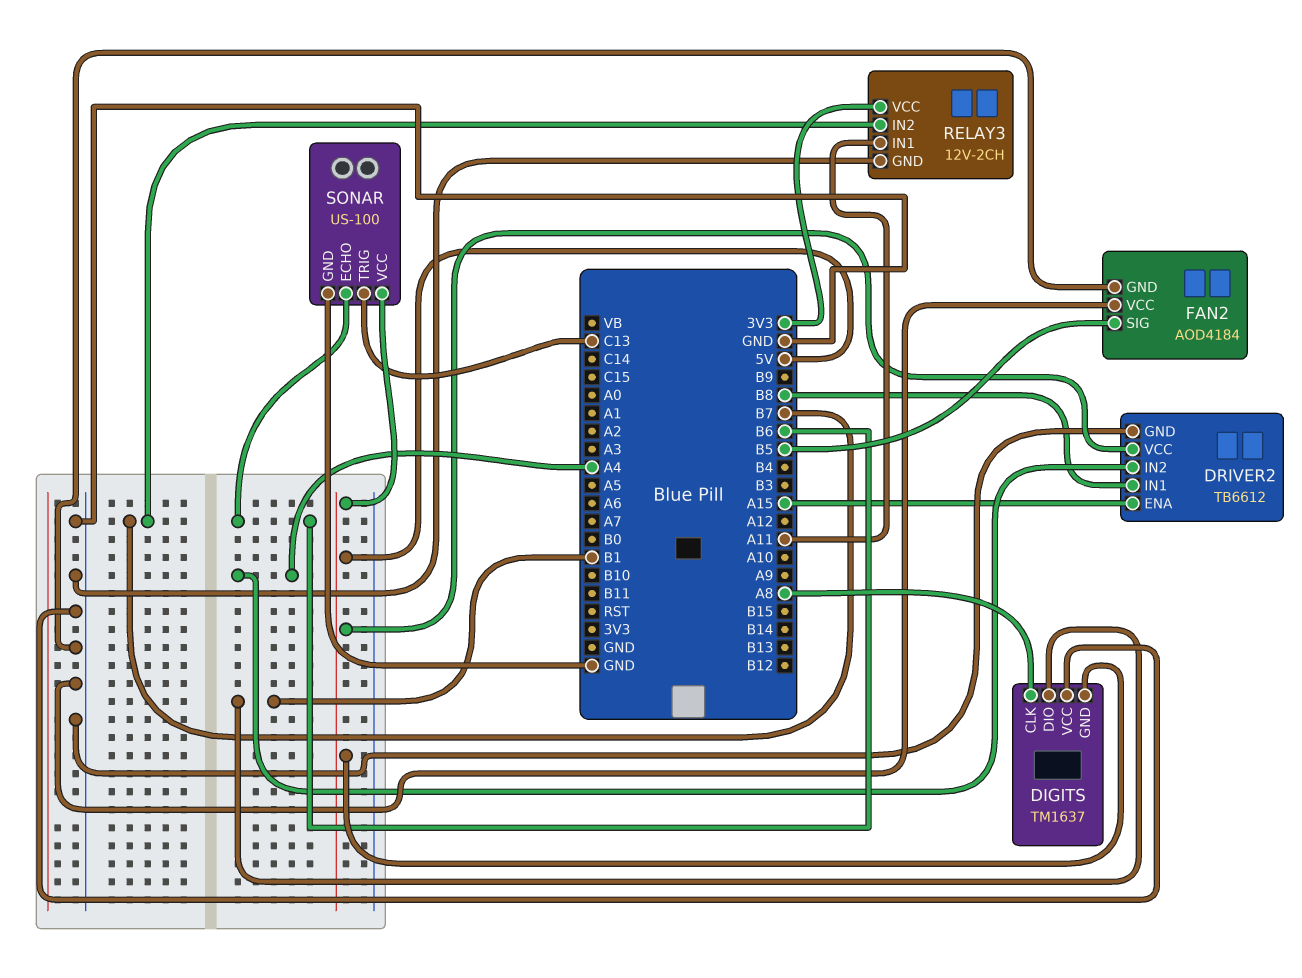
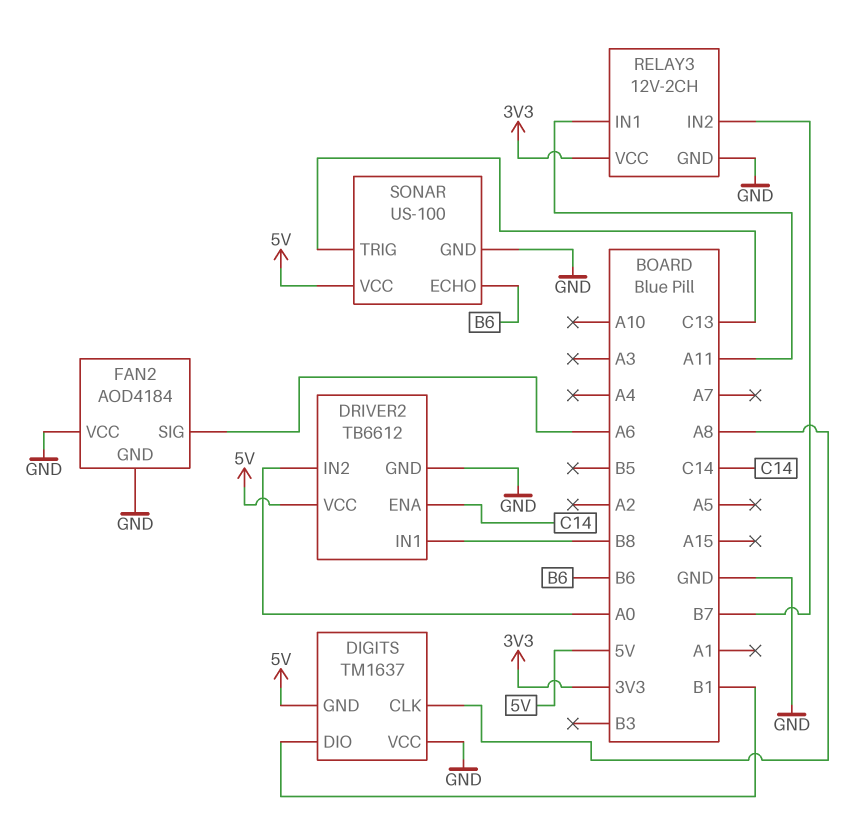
DRIVER2 pin ENA: A15 -> C14
DRIVER2 pin IN2: A4 -> A0
FAN2 pin SIG: B5 -> A6

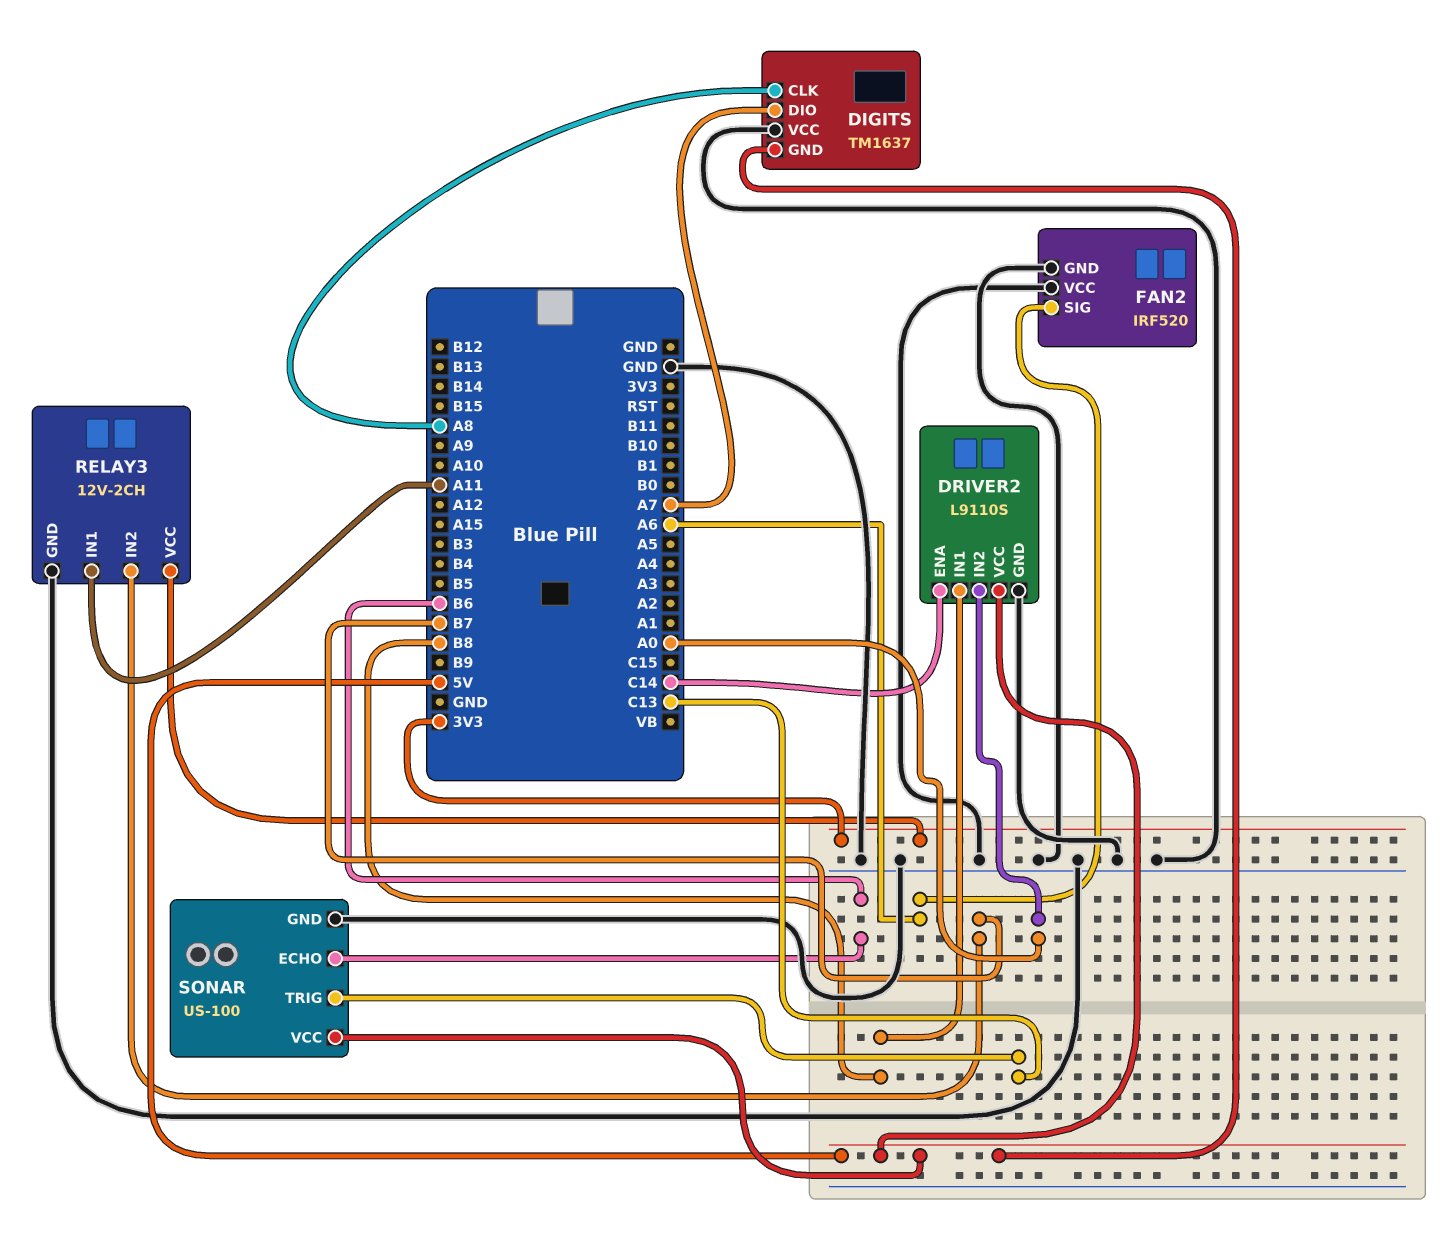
DIGITS pin DIO: B1 -> A7
DRIVER2: TB6612 -> L9110S
FAN2: AOD4184 -> IRF520

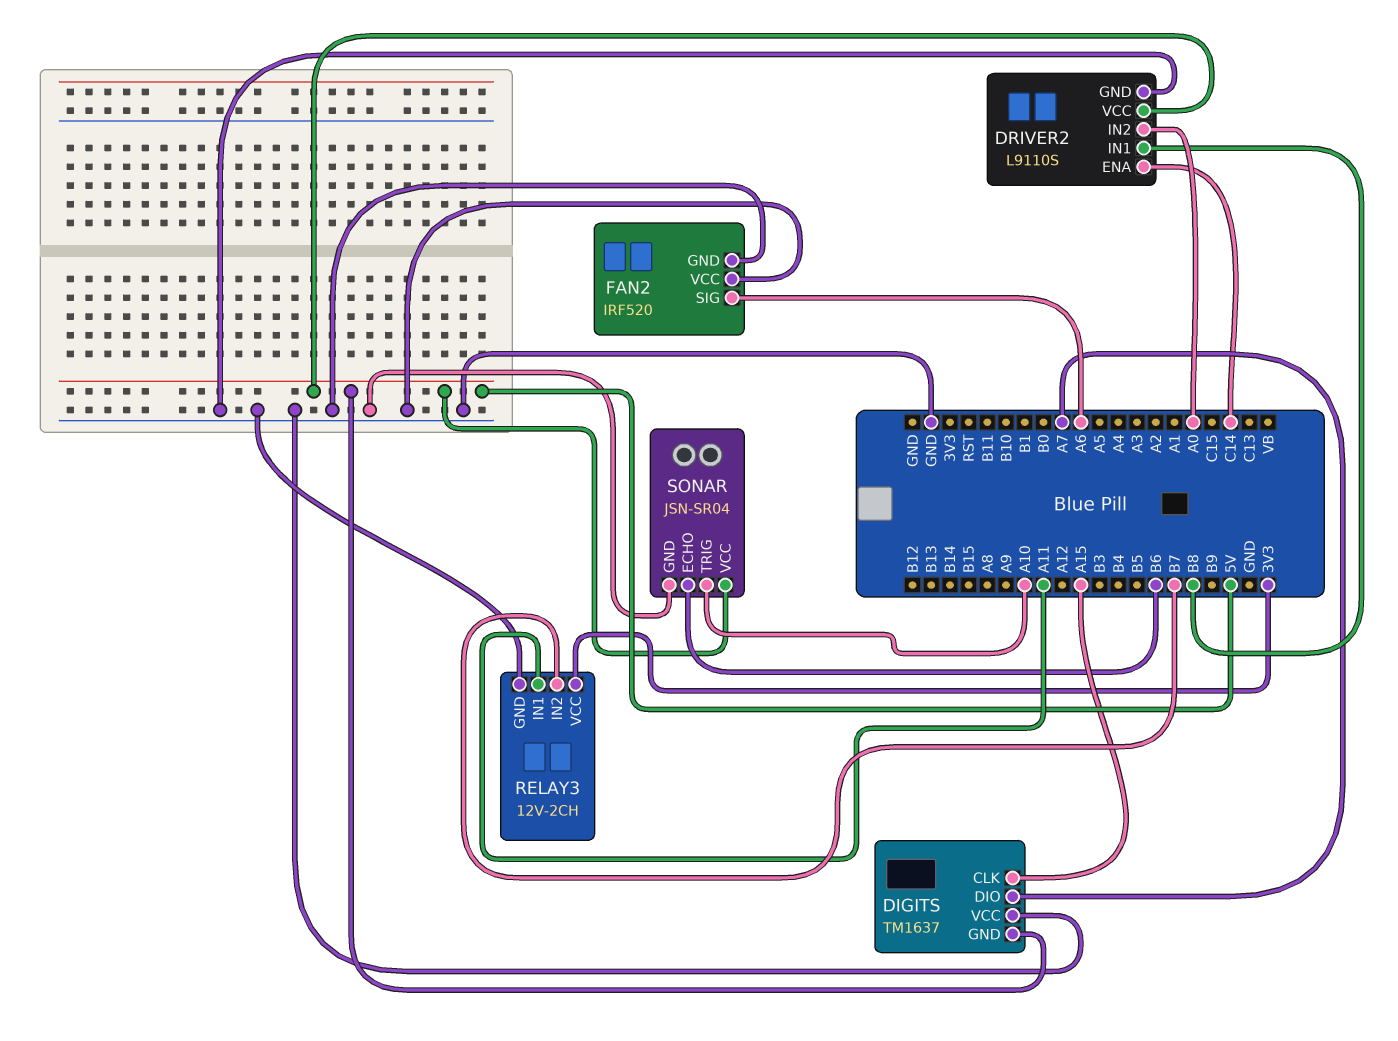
DIGITS pin CLK: A8 -> A15
SONAR: US-100 -> JSN-SR04
SONAR pin TRIG: C13 -> A10

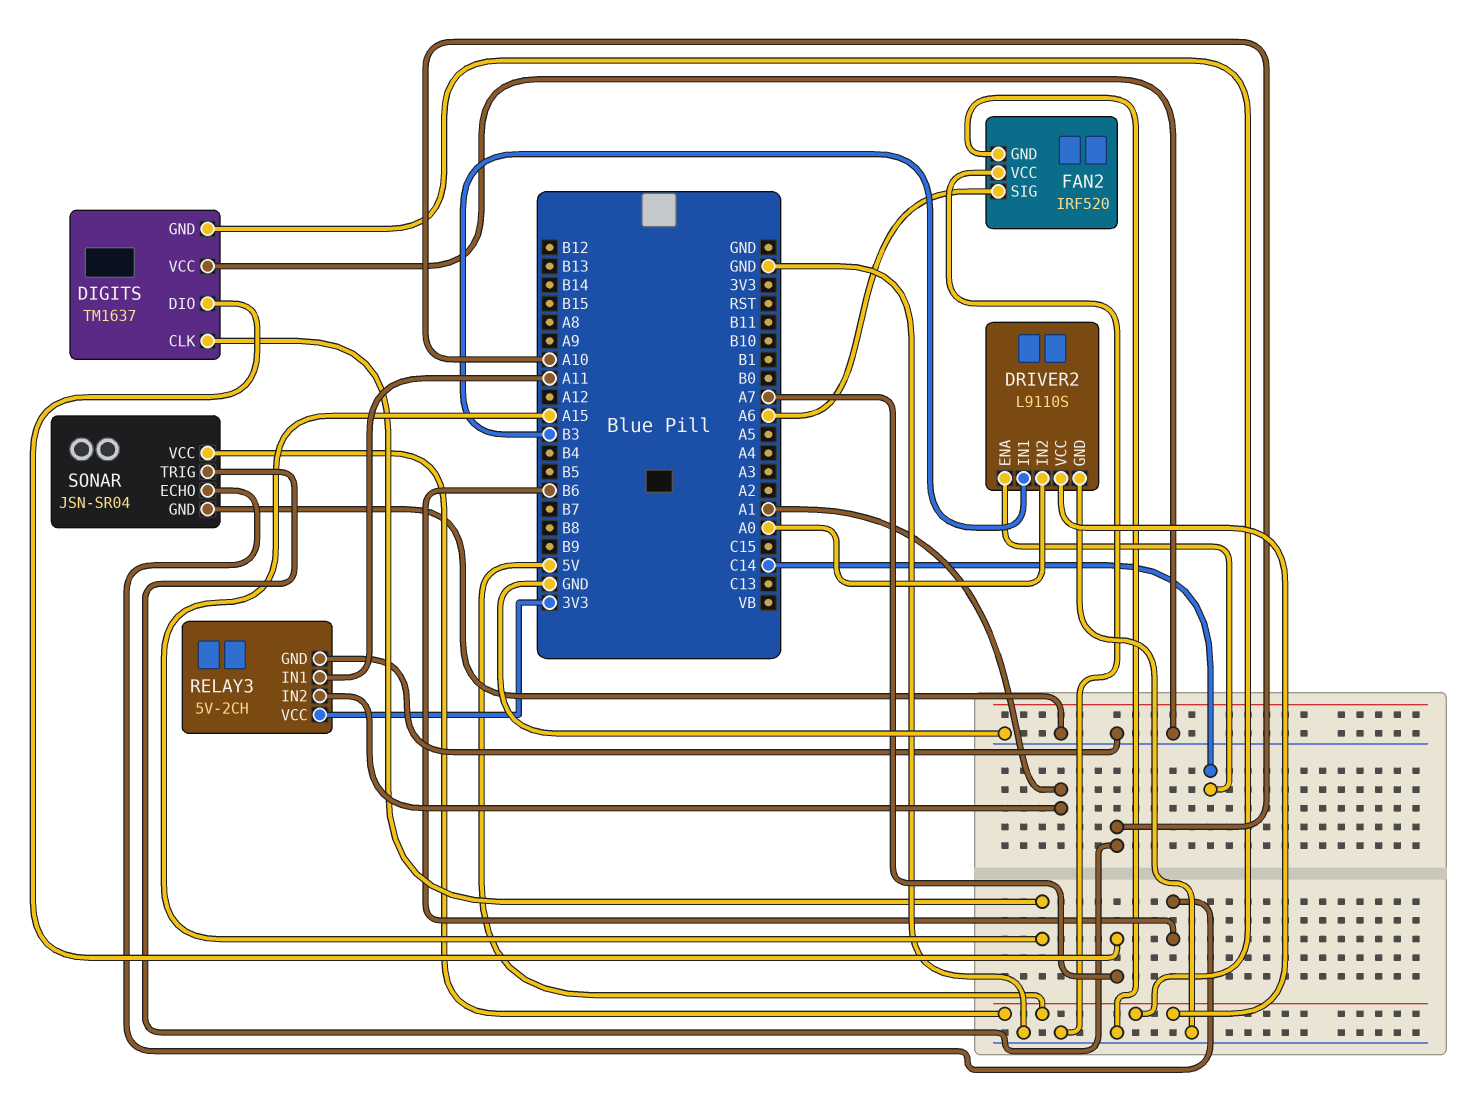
DRIVER2 pin IN1: B8 -> B3
RELAY3: 12V-2CH -> 5V-2CH
RELAY3 pin IN2: B7 -> A1

